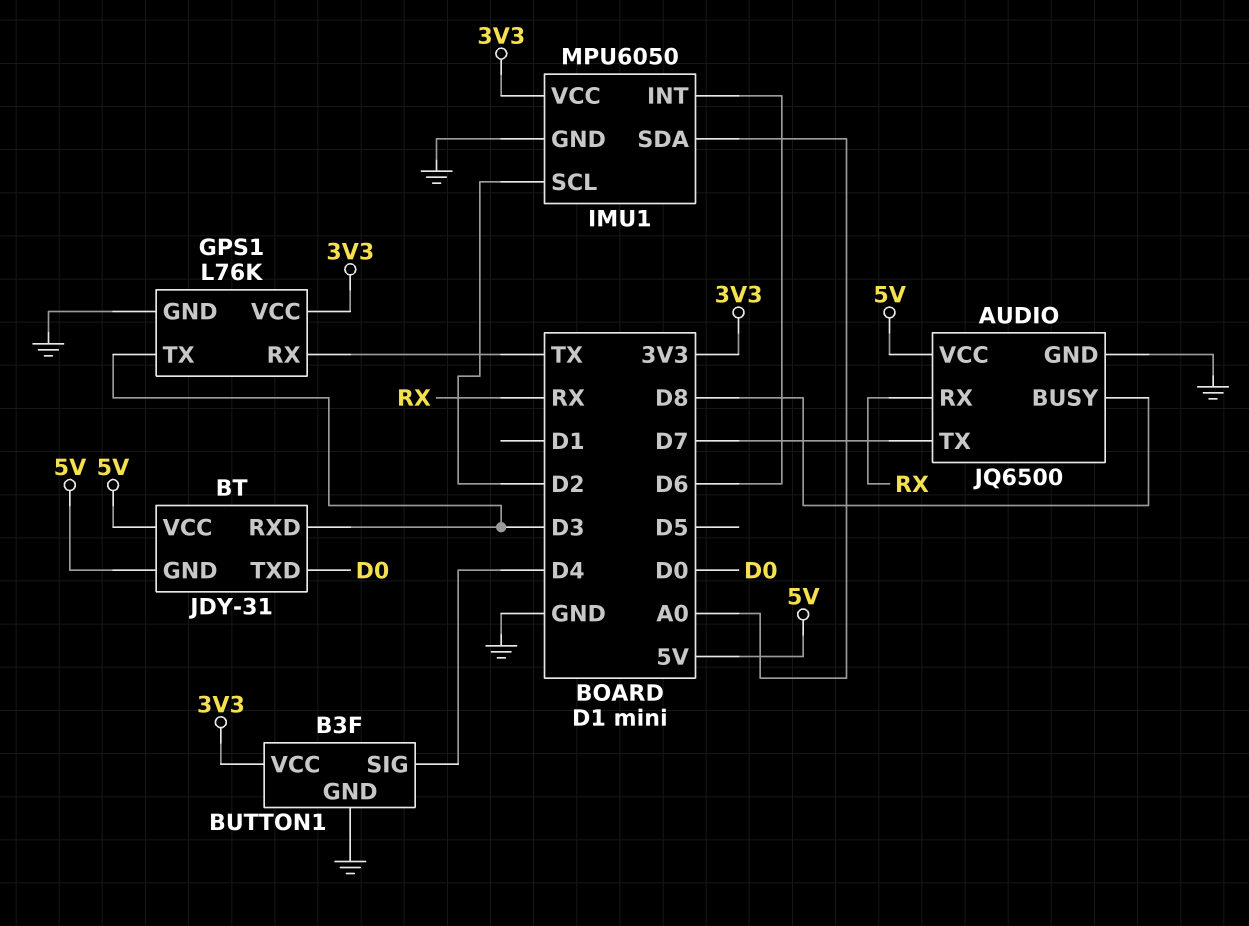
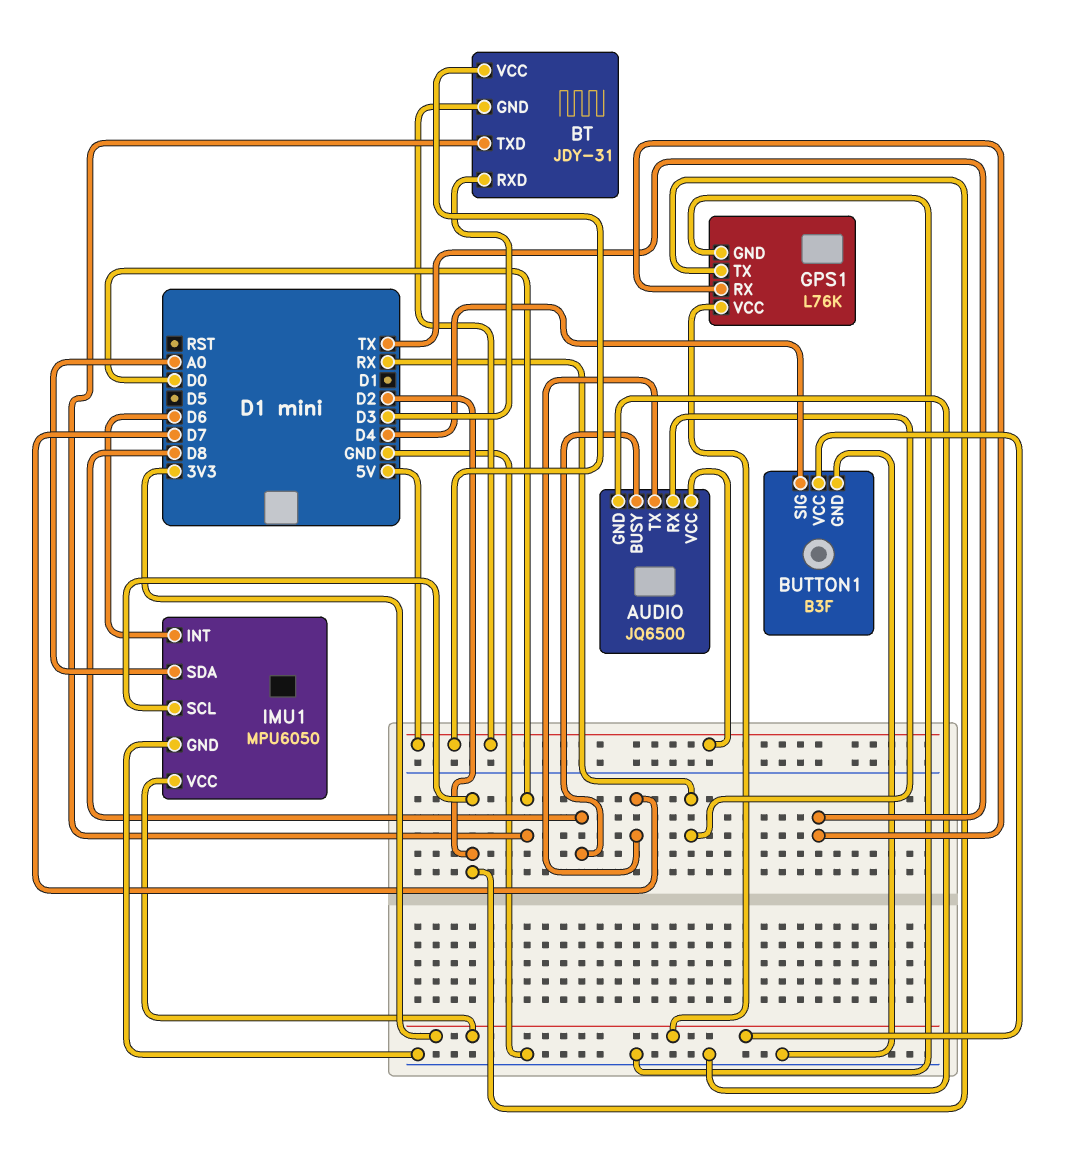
GPS1 pin TX: D3 -> D2

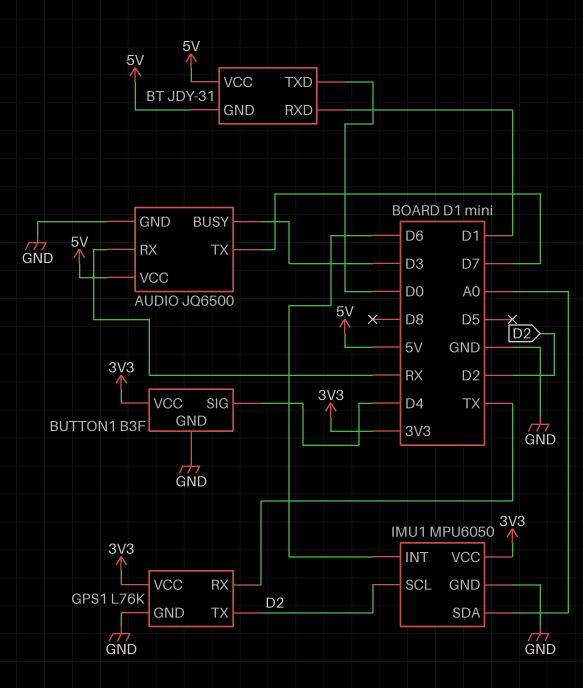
AUDIO pin BUSY: D8 -> D3
BT pin RXD: D3 -> D1

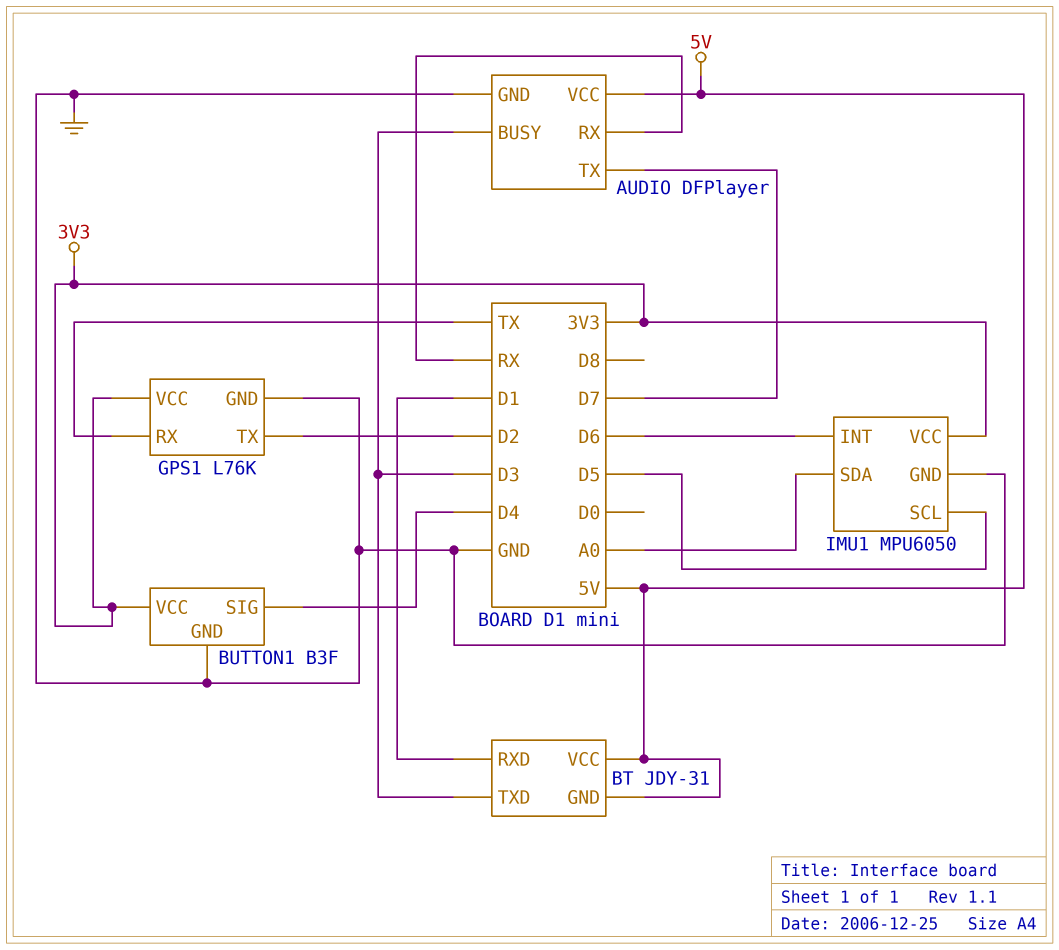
AUDIO: JQ6500 -> DFPlayer
BT pin TXD: D0 -> D3
IMU1 pin SCL: D2 -> D5

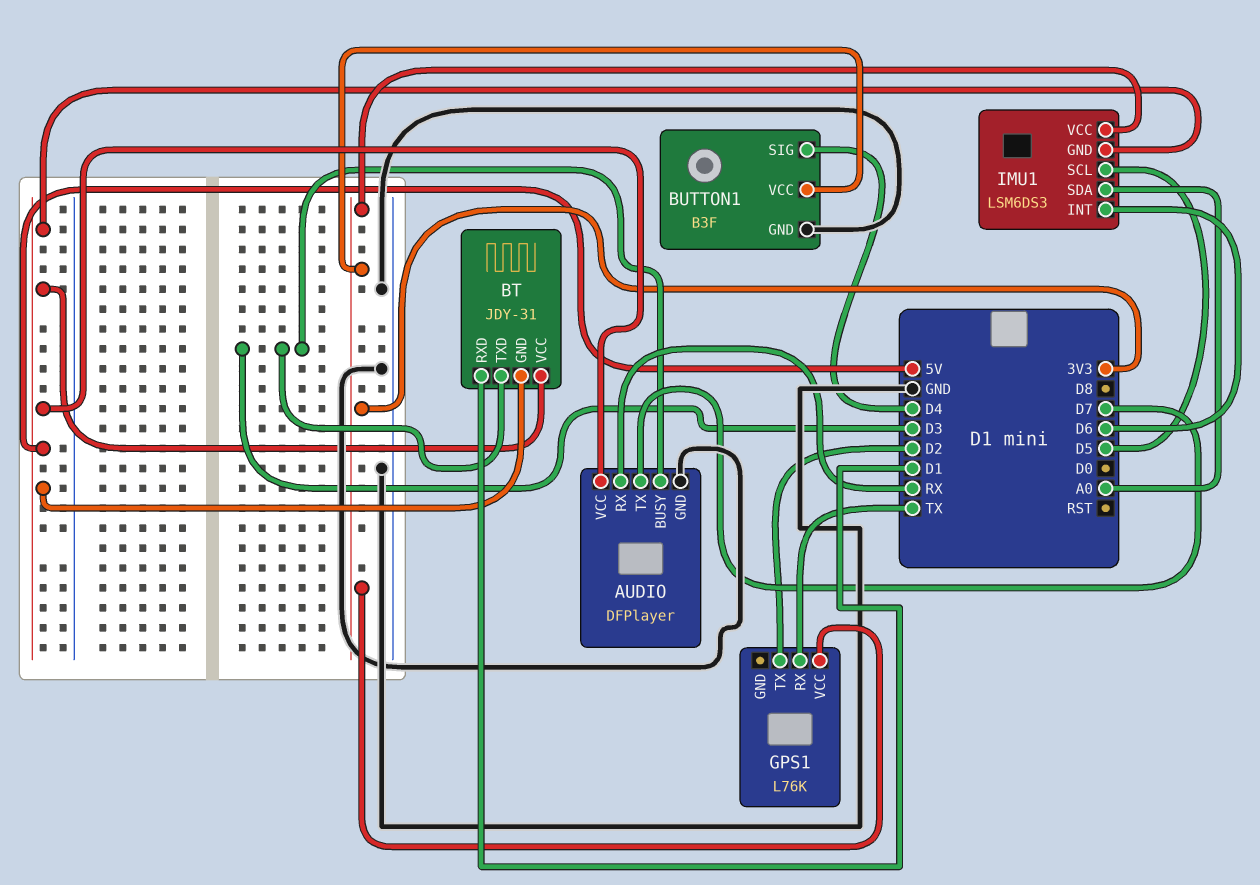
GPS1 pin GND: GND -> none
IMU1: MPU6050 -> LSM6DS3
IMU1 pin GND: GND -> 5V

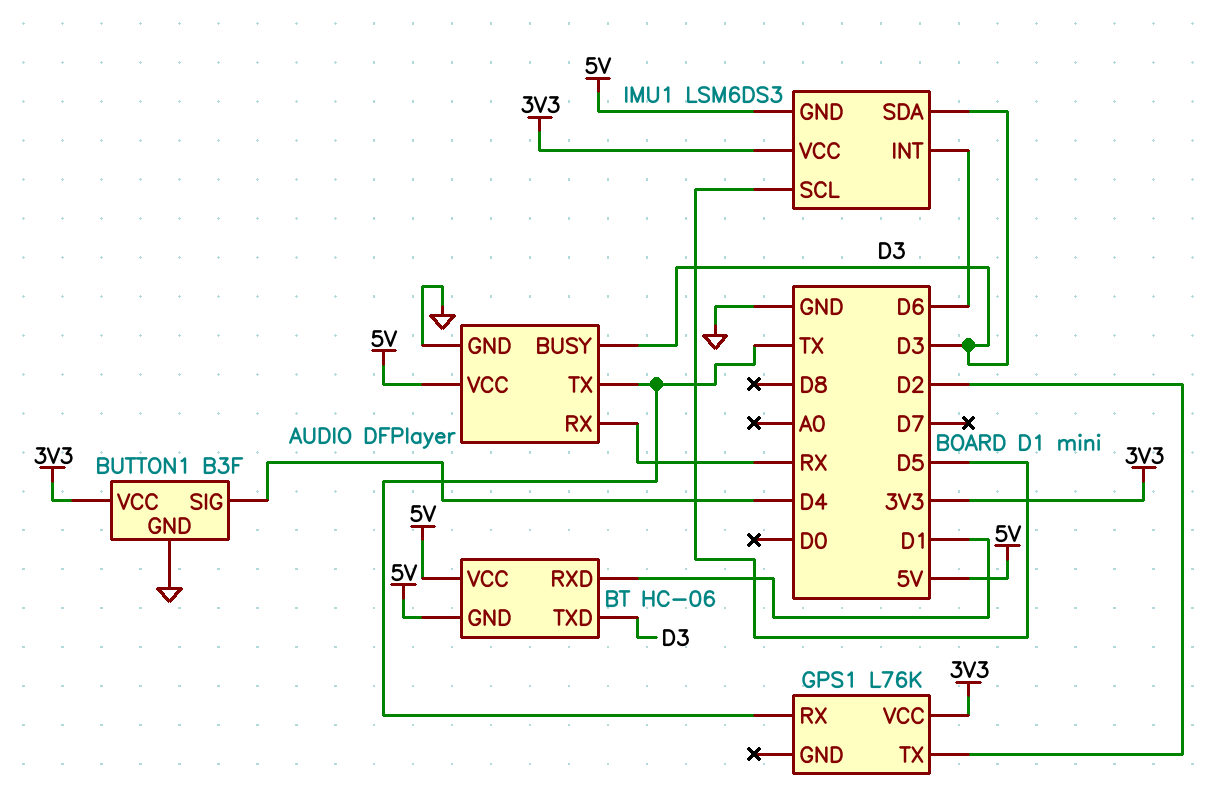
AUDIO pin TX: D7 -> TX
BT: JDY-31 -> HC-06
IMU1 pin SDA: A0 -> D3

